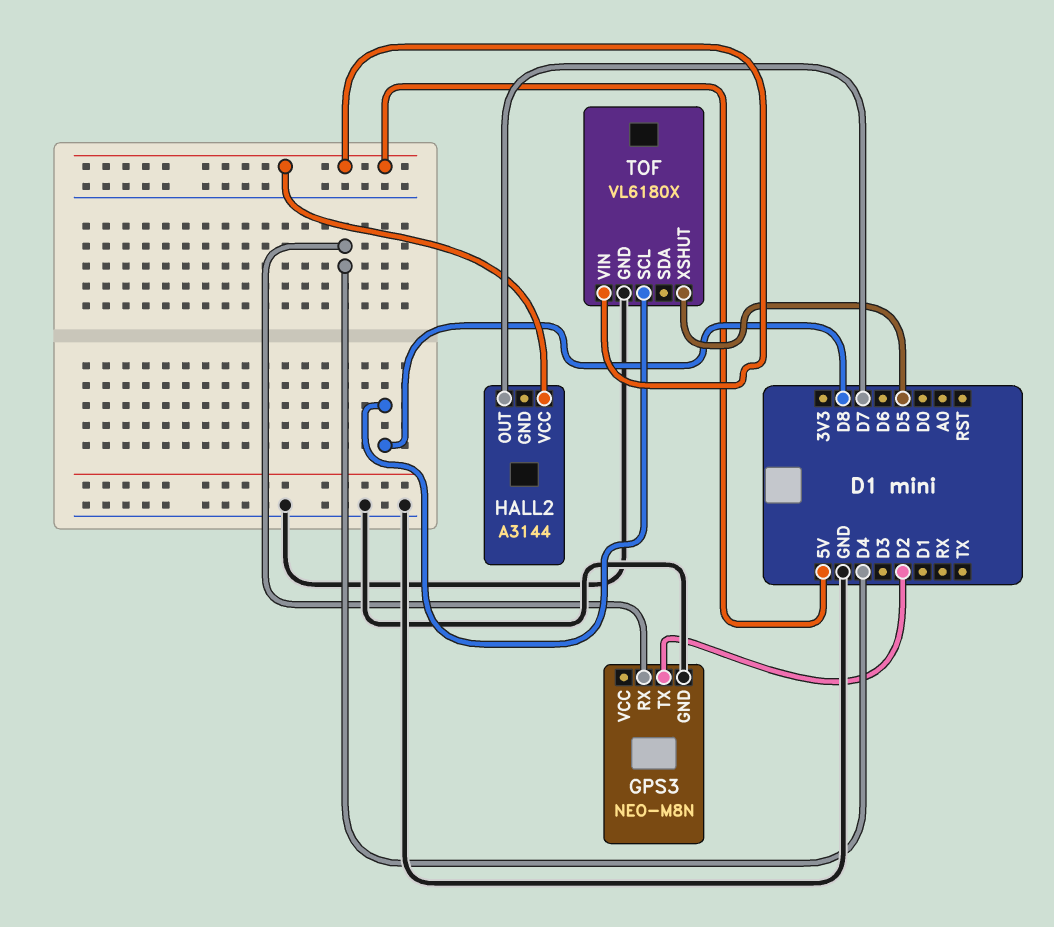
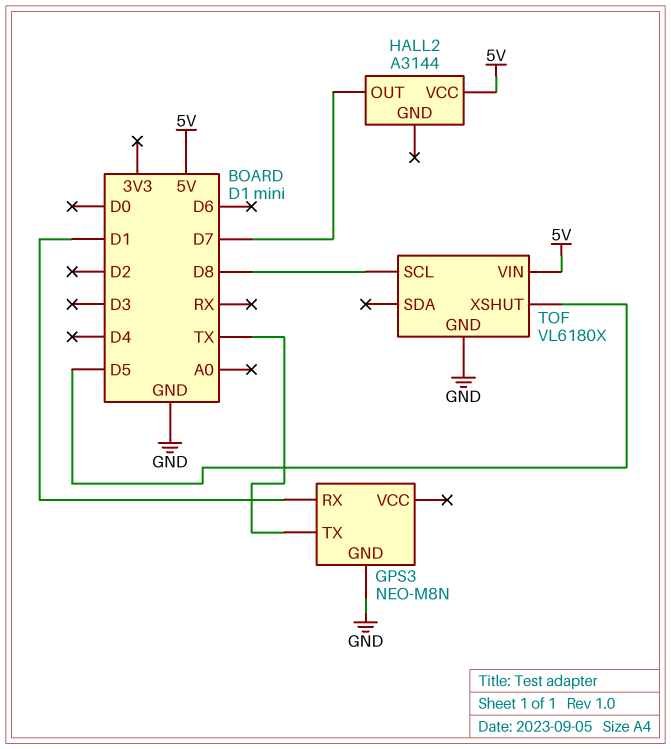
GPS3 pin RX: D4 -> D1
GPS3 pin TX: D2 -> TX

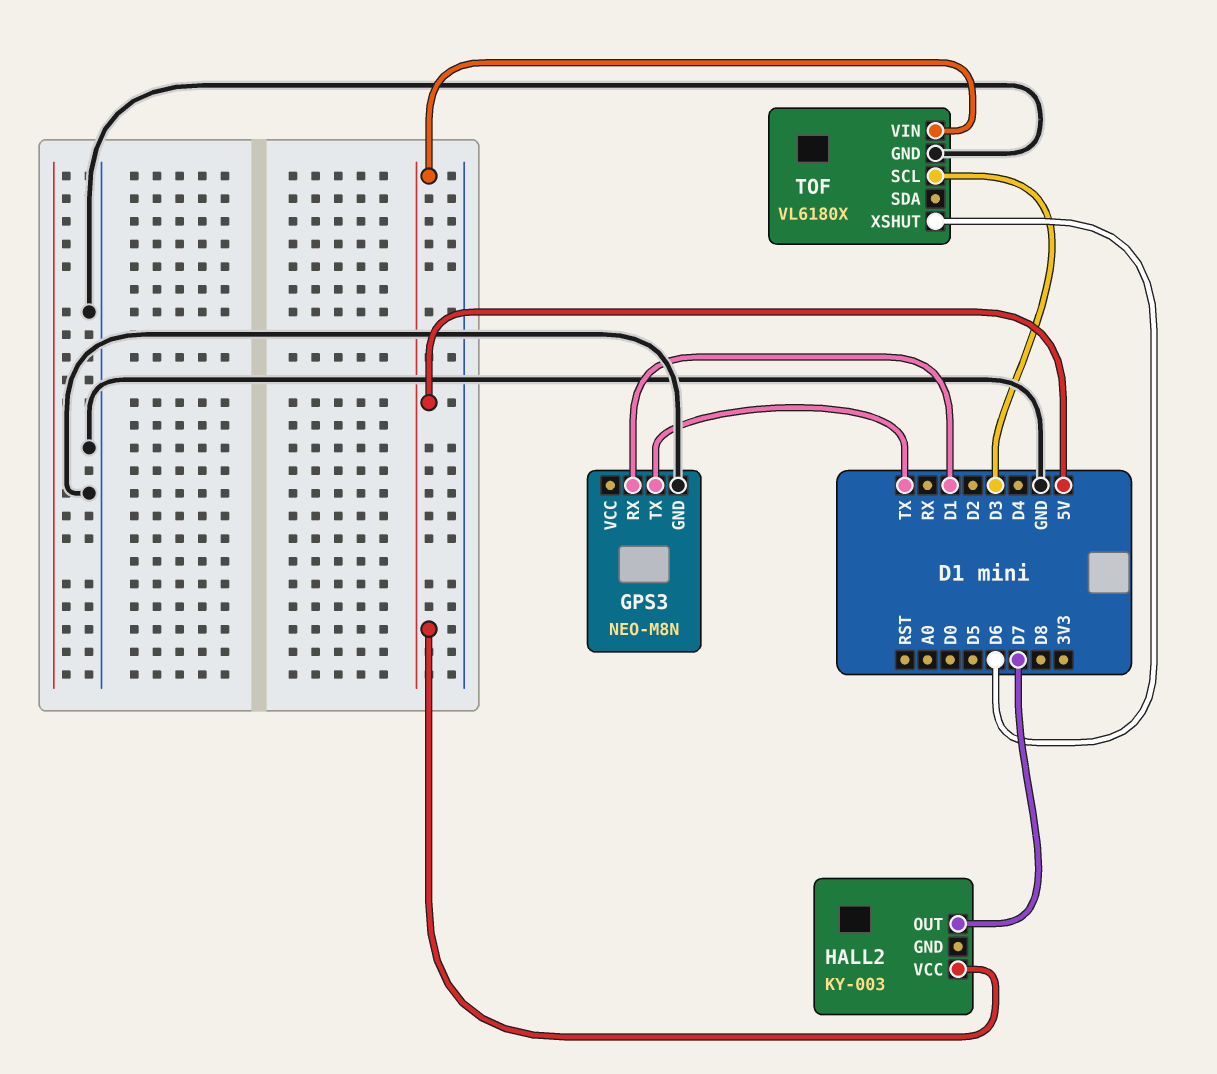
HALL2: A3144 -> KY-003
TOF pin SCL: D8 -> D3
TOF pin XSHUT: D5 -> D6

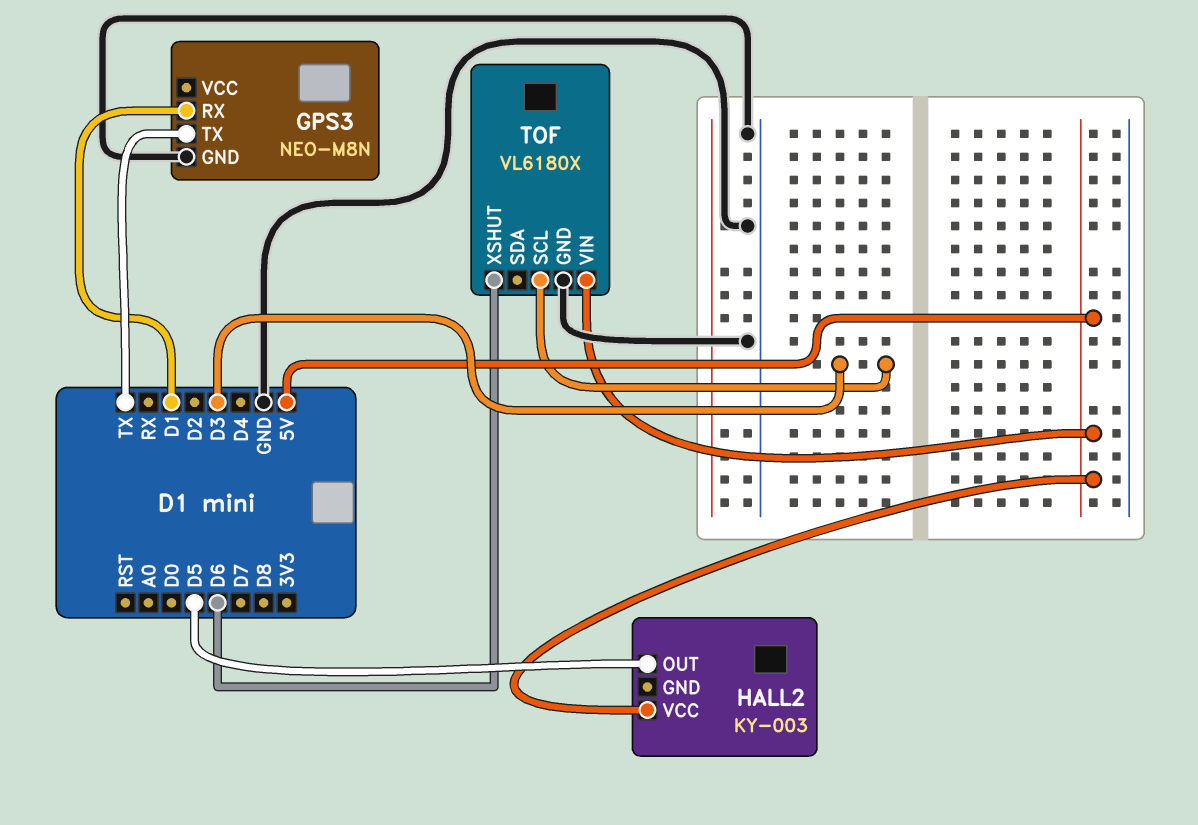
HALL2 pin OUT: D7 -> D5

